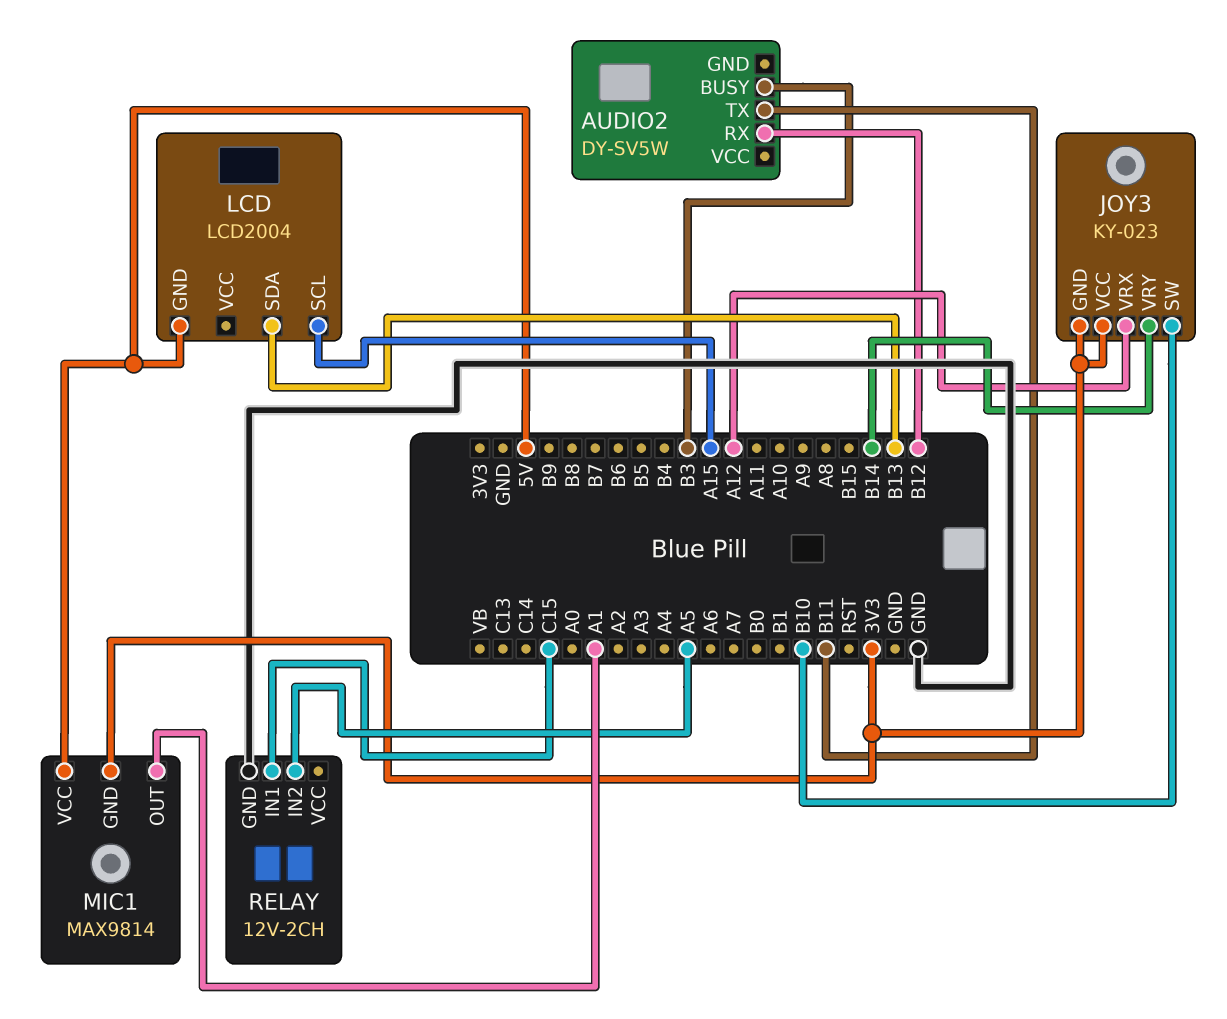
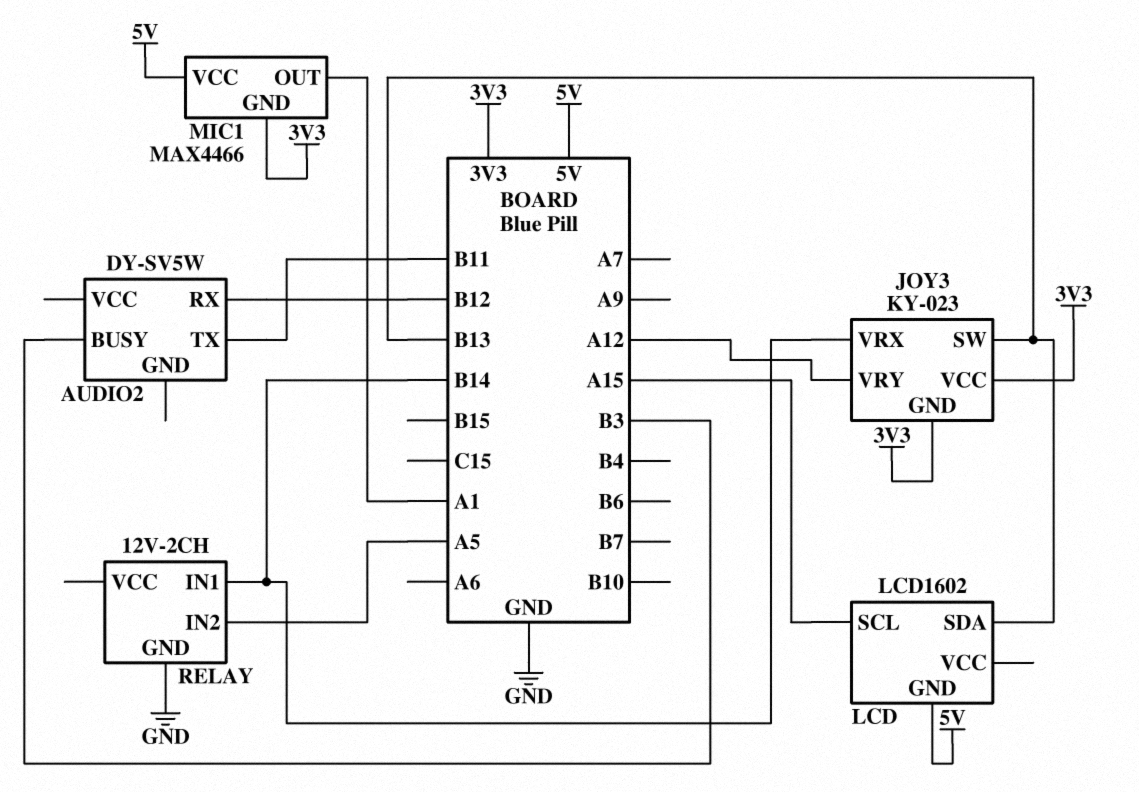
JOY3 pin SW: B10 -> B13
JOY3 pin VRX: A12 -> B14
JOY3 pin VRY: B14 -> A12
LCD: LCD2004 -> LCD1602
MIC1: MAX9814 -> MAX4466
RELAY pin IN1: C15 -> B14

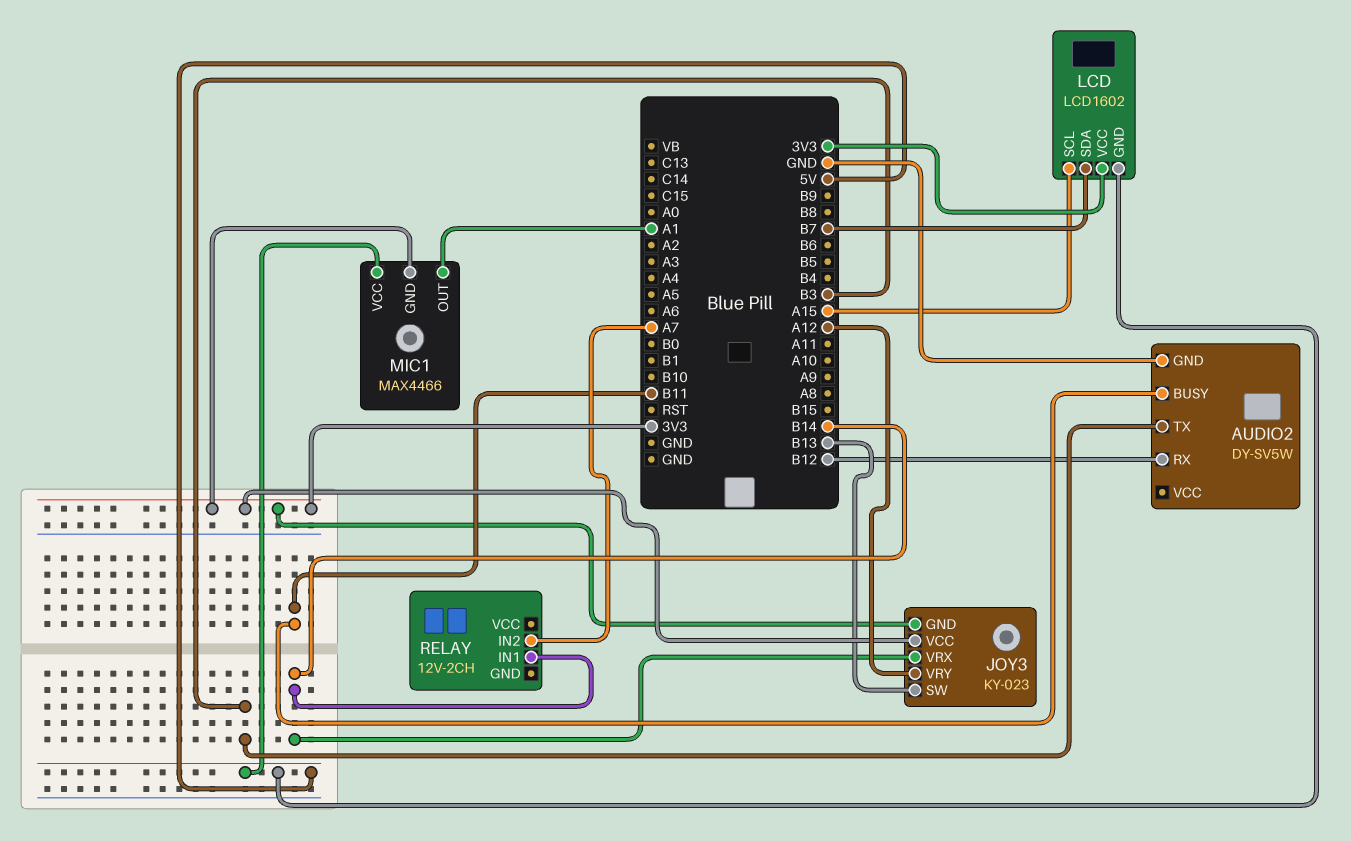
AUDIO2 pin BUSY: B3 -> B11
AUDIO2 pin GND: none -> GND
AUDIO2 pin TX: B11 -> B3
LCD pin SDA: B13 -> B7
LCD pin VCC: none -> 3V3
RELAY pin GND: GND -> none
RELAY pin IN2: A5 -> A7

